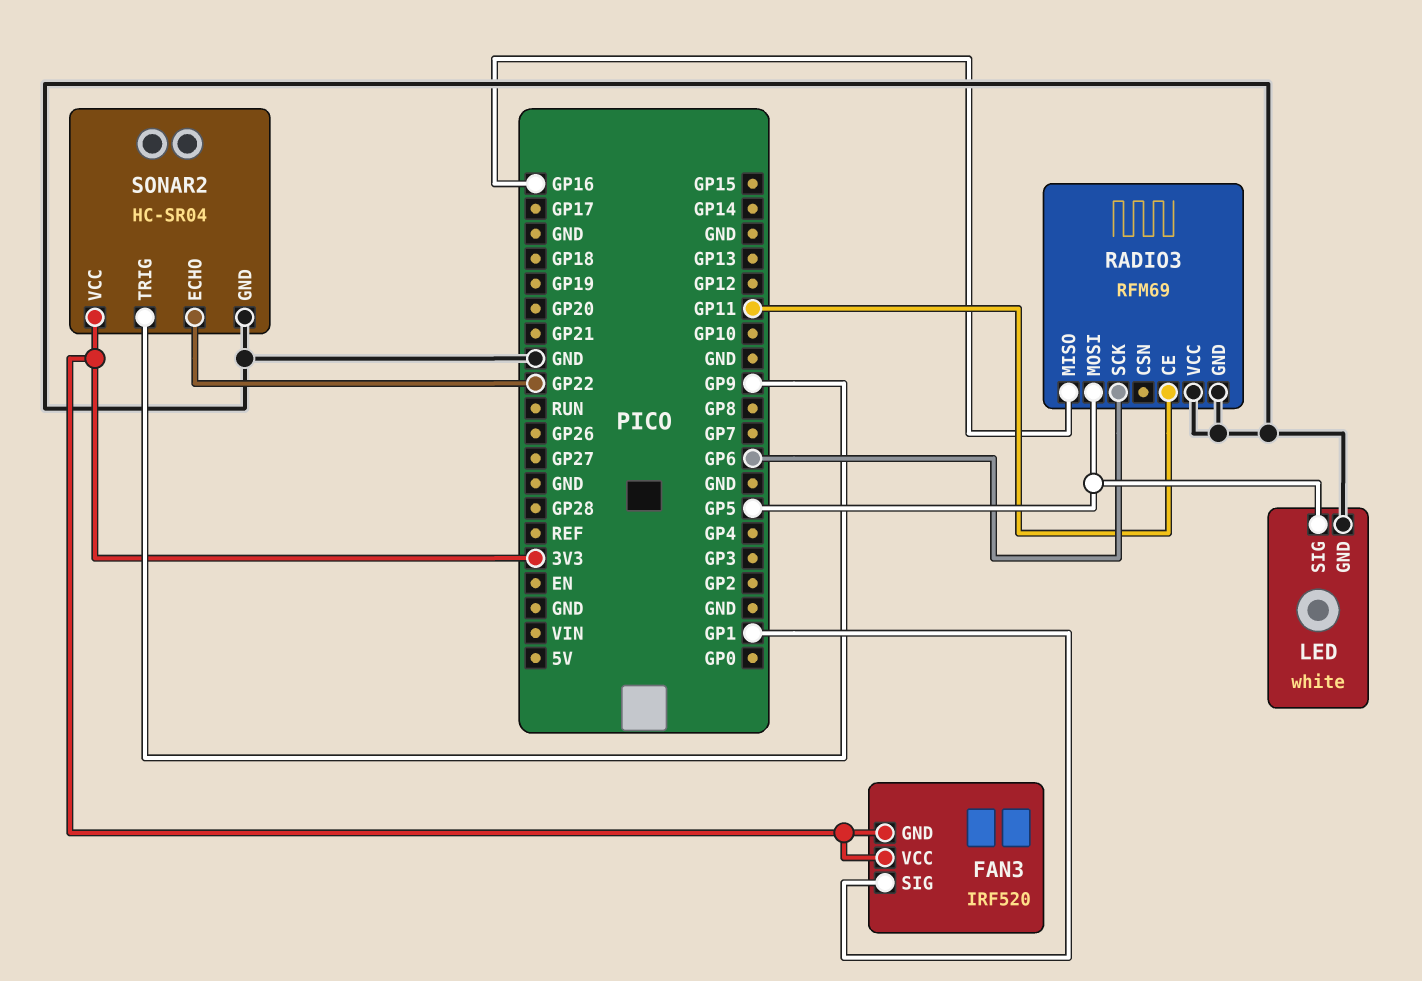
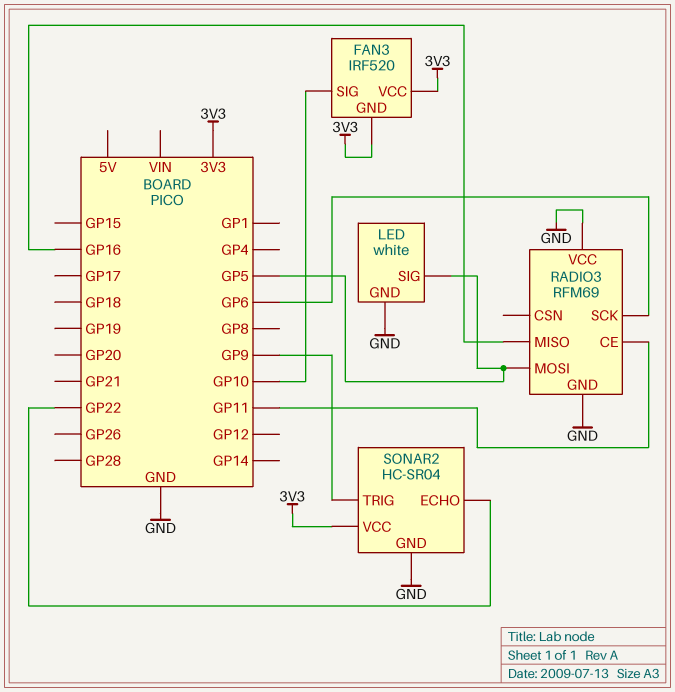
FAN3 pin SIG: GP1 -> GP10

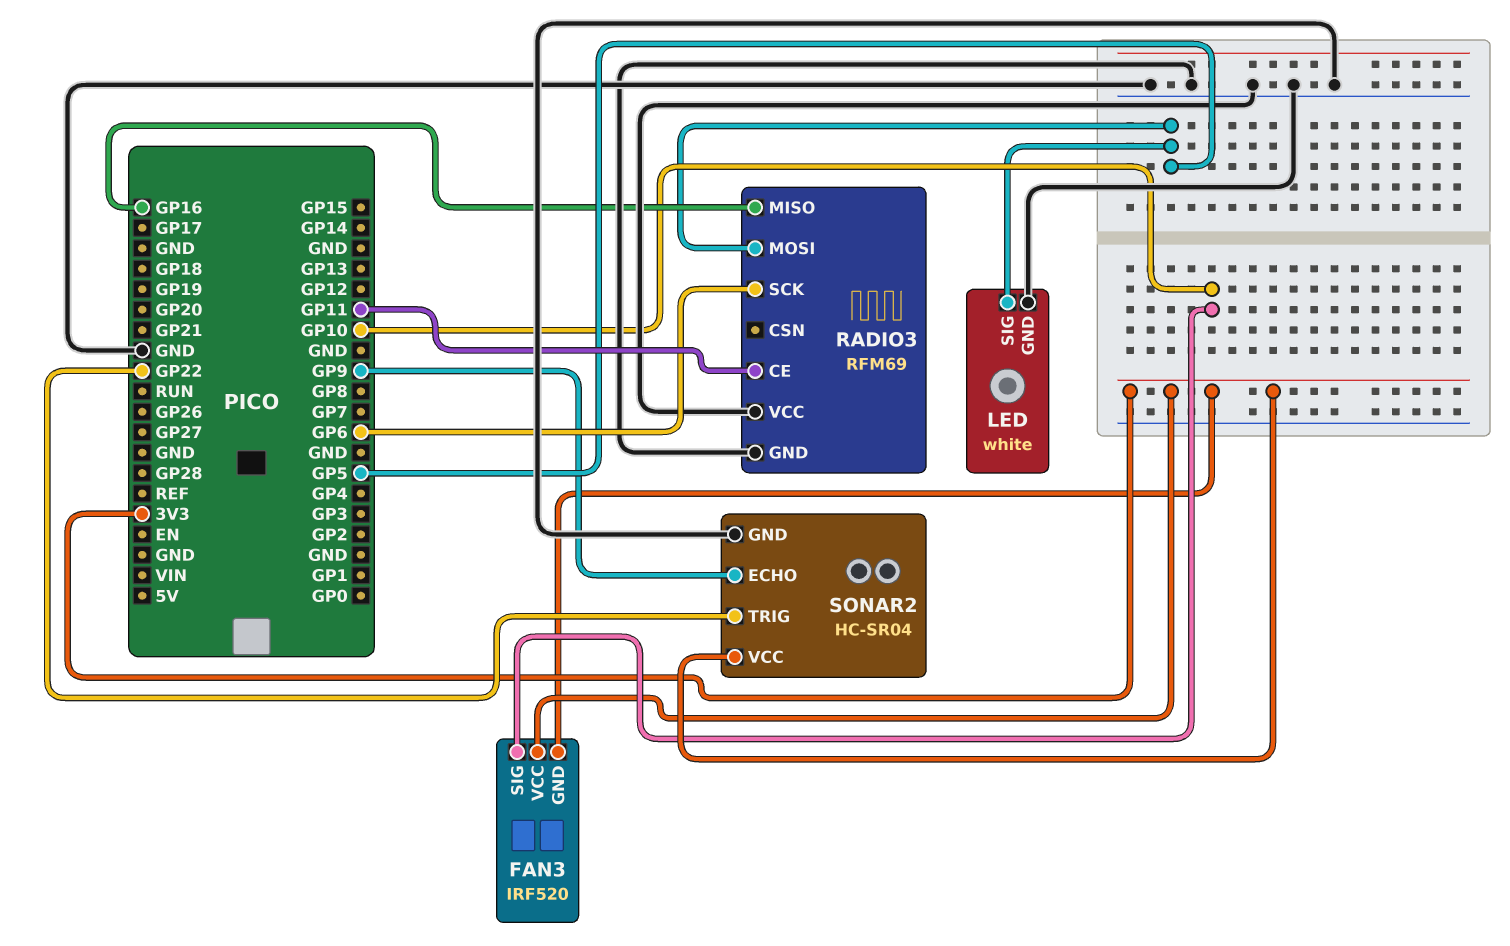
SONAR2 pin ECHO: GP22 -> GP9
SONAR2 pin TRIG: GP9 -> GP22

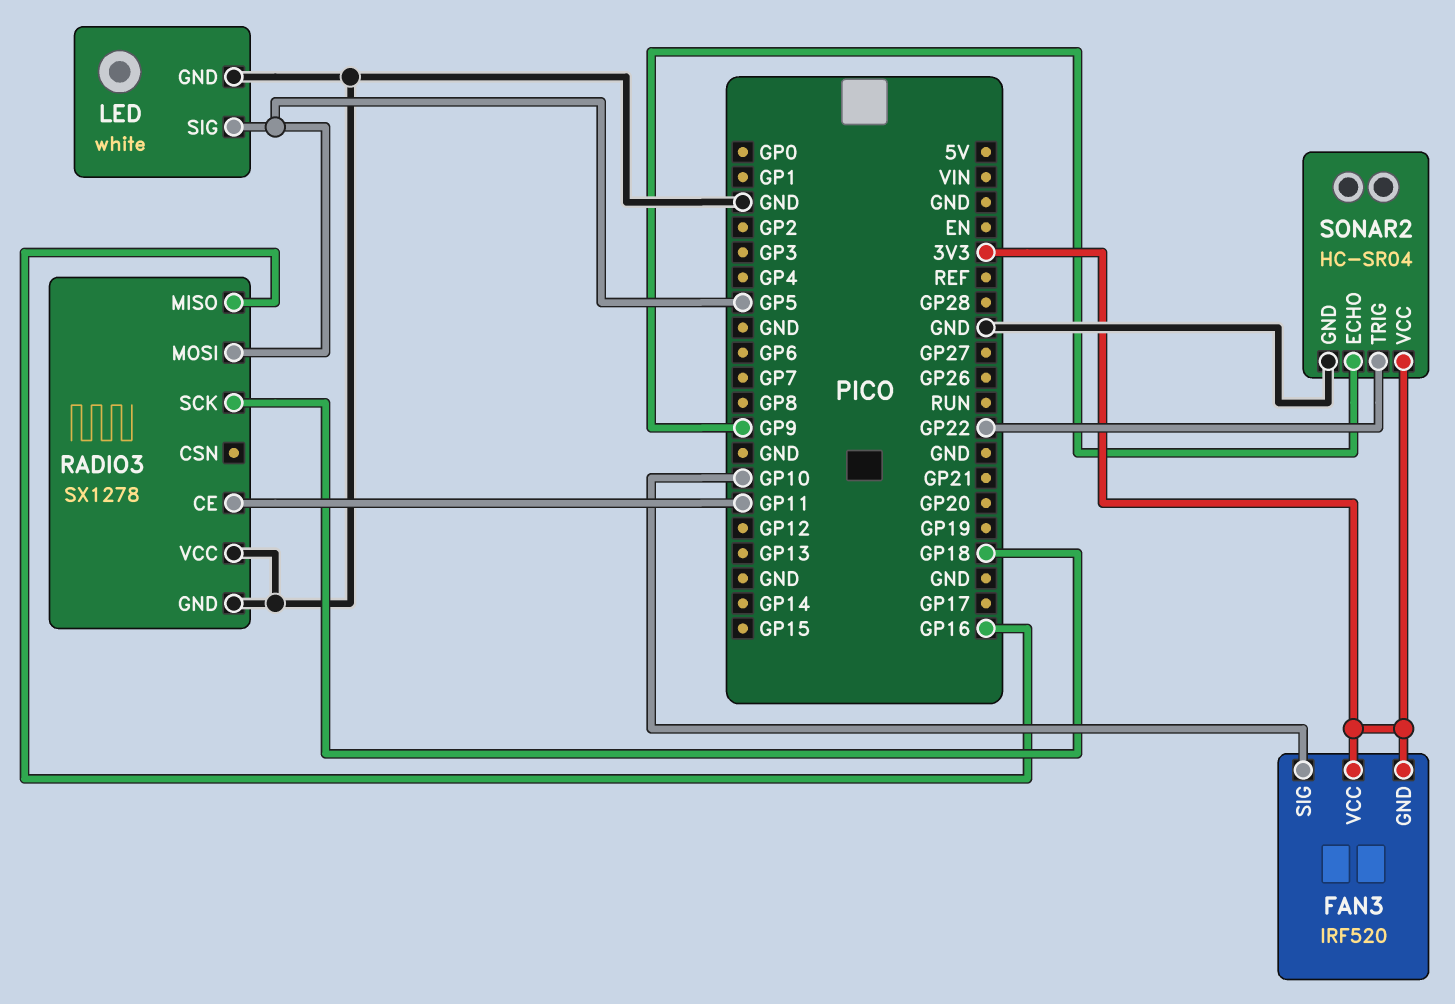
RADIO3: RFM69 -> SX1278
RADIO3 pin SCK: GP6 -> GP18

